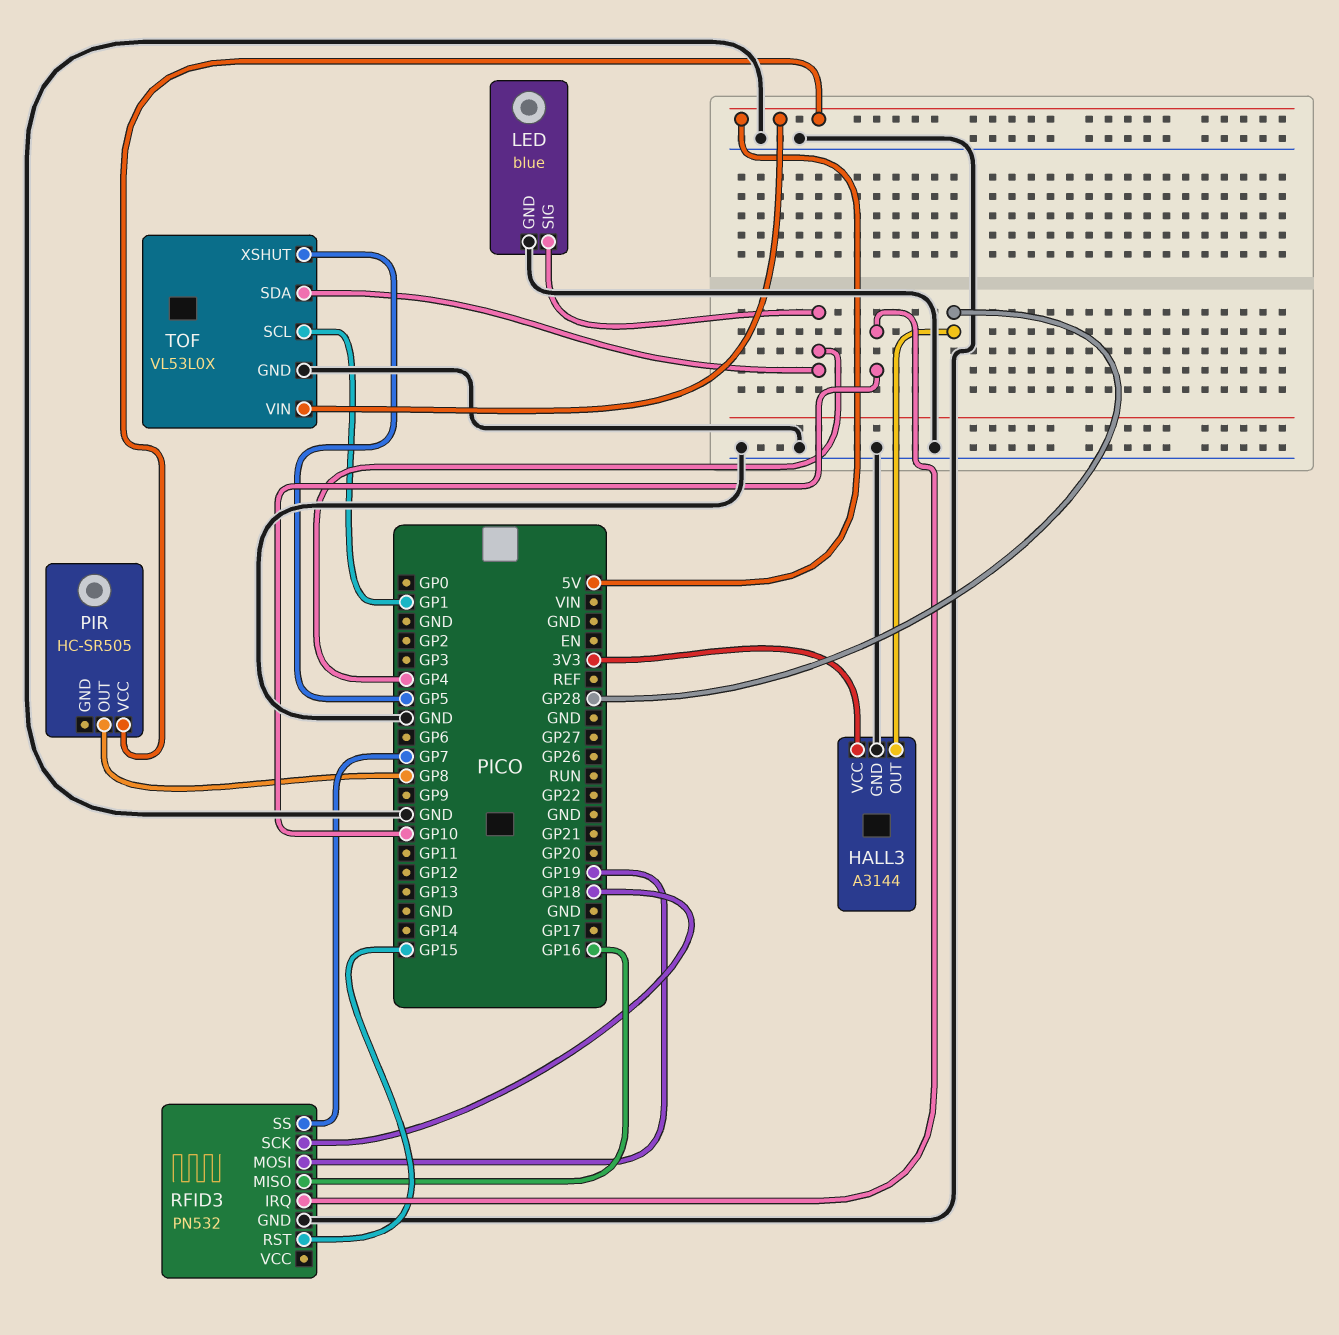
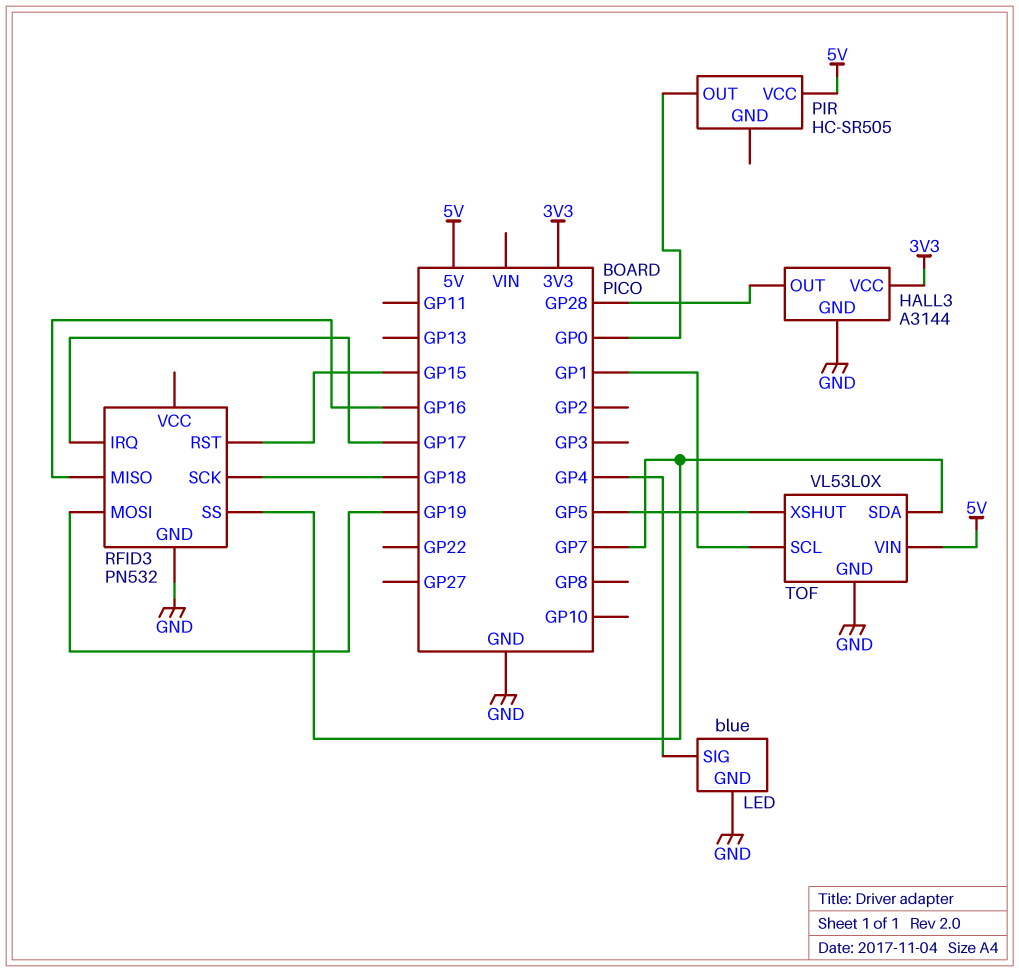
PIR pin OUT: GP8 -> GP0
RFID3 pin IRQ: GP10 -> GP17
TOF pin SDA: GP4 -> GP7

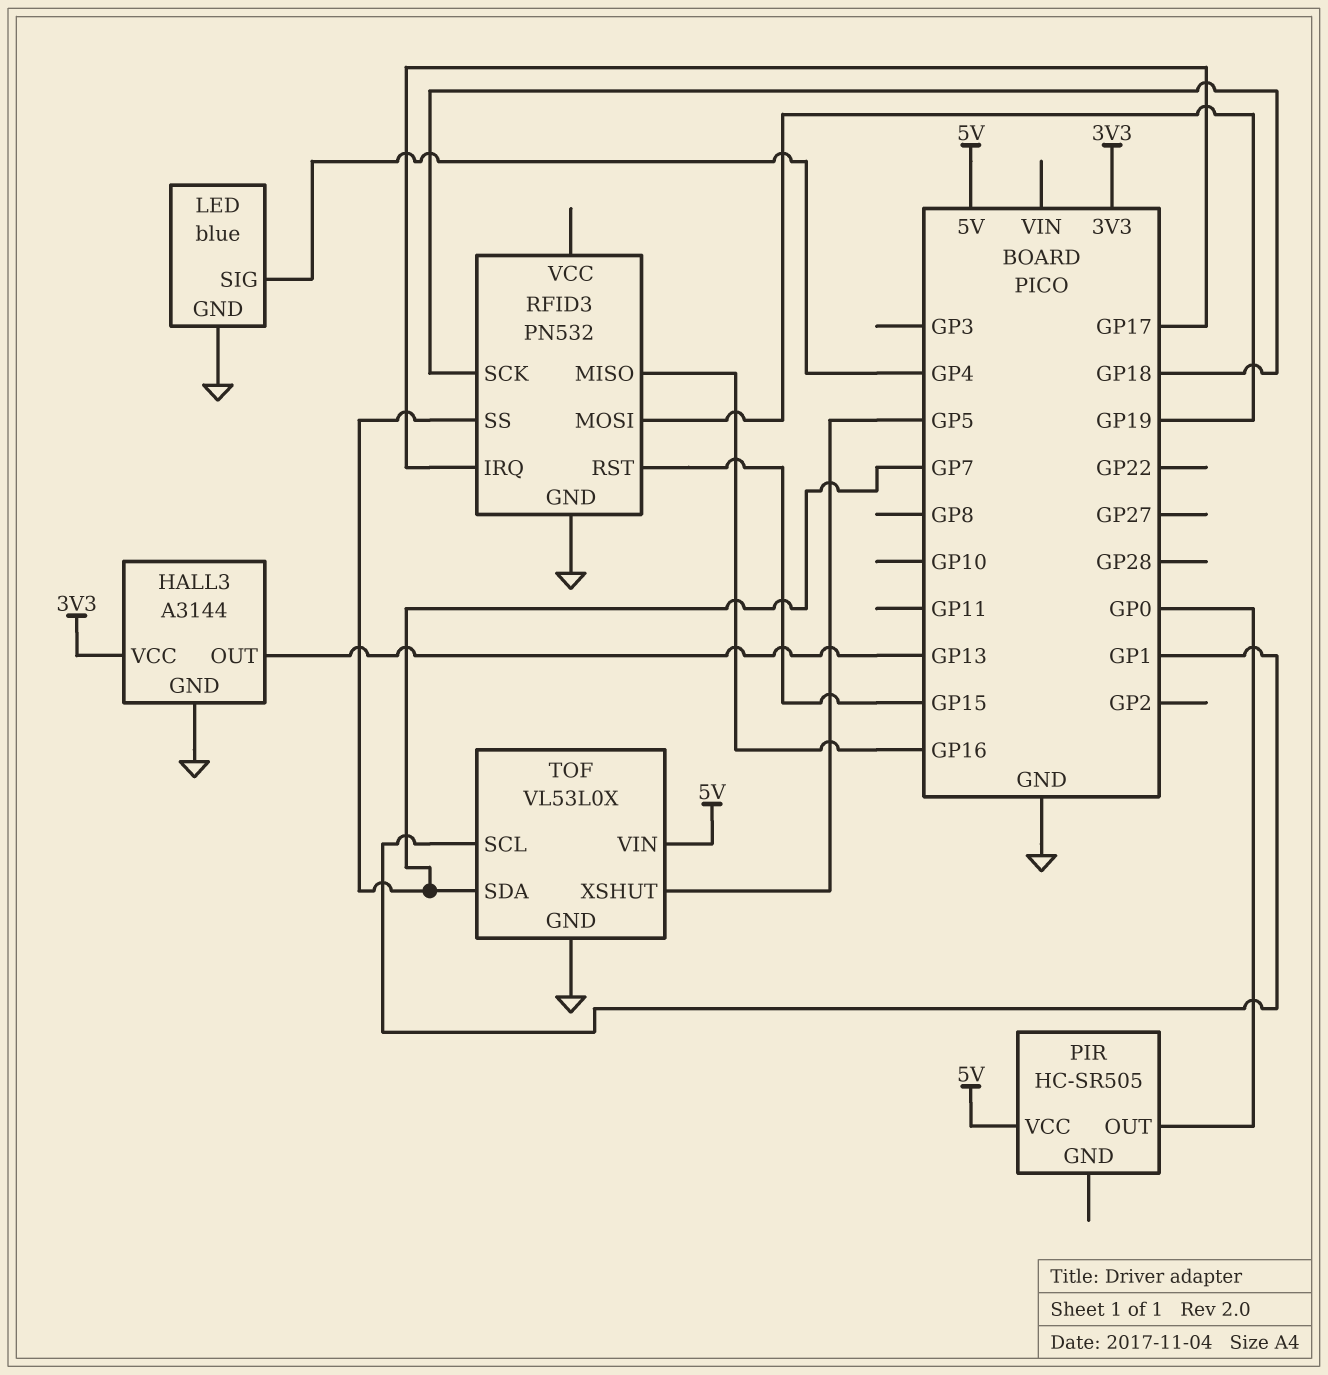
HALL3 pin OUT: GP28 -> GP13

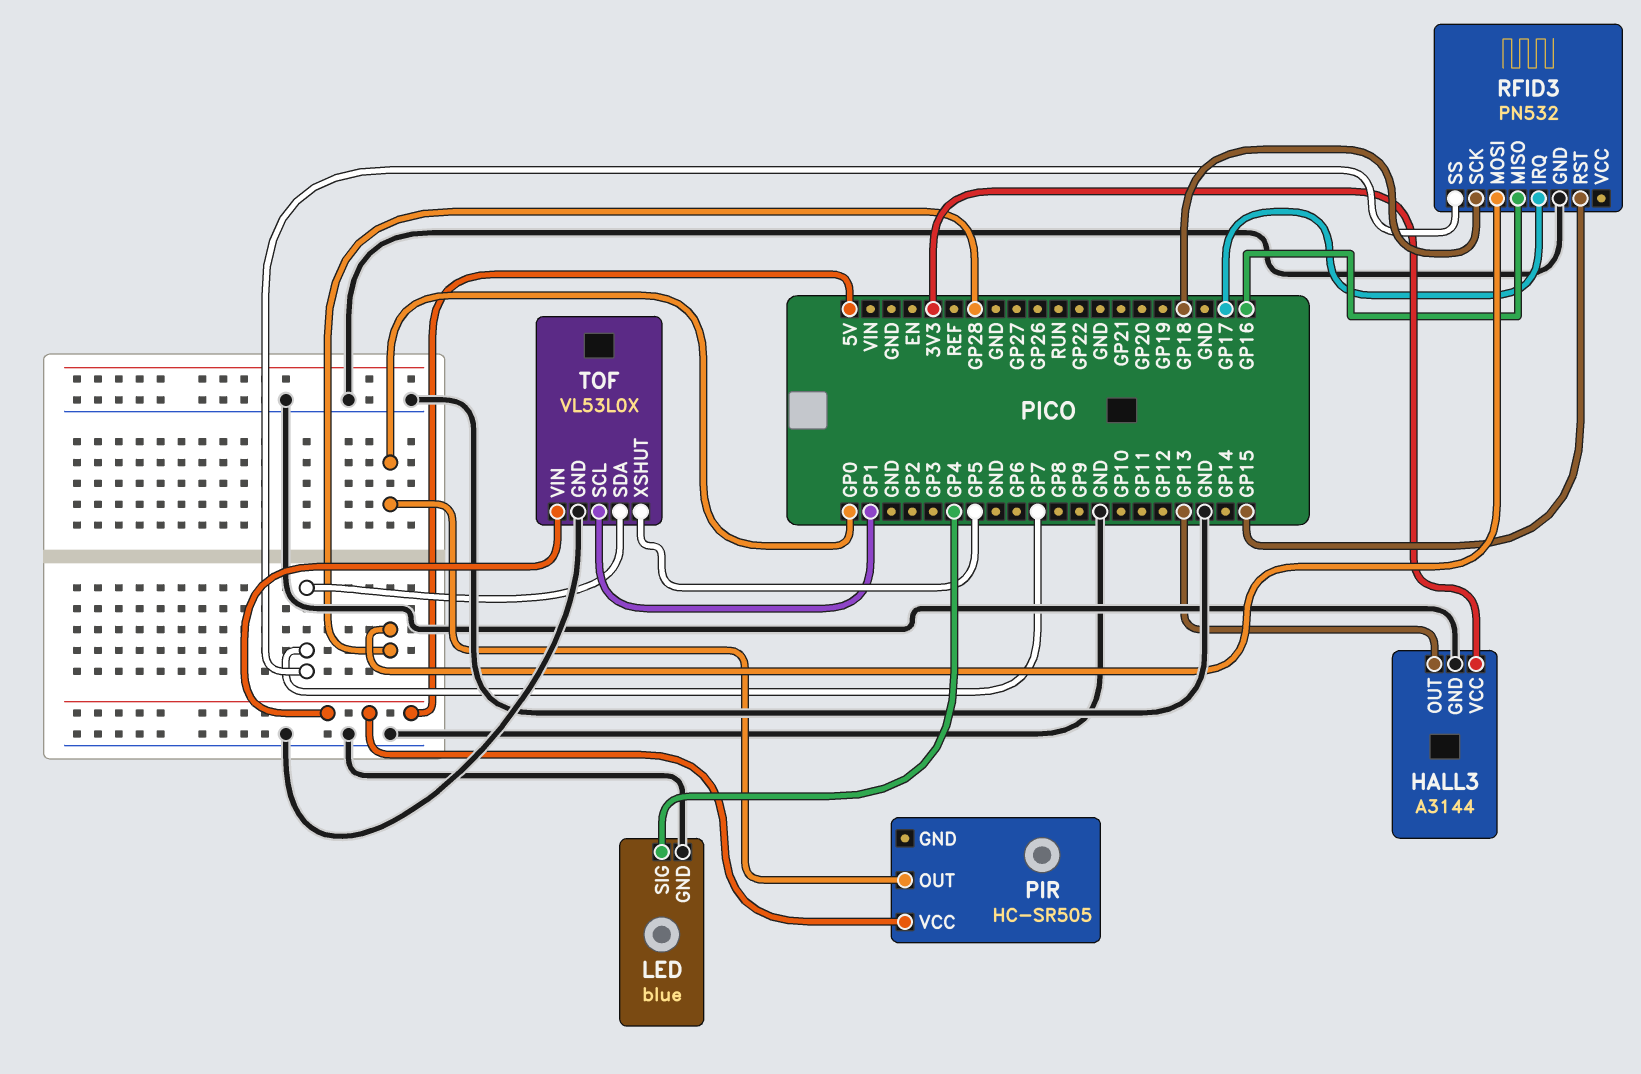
RFID3 pin MOSI: GP19 -> GP28

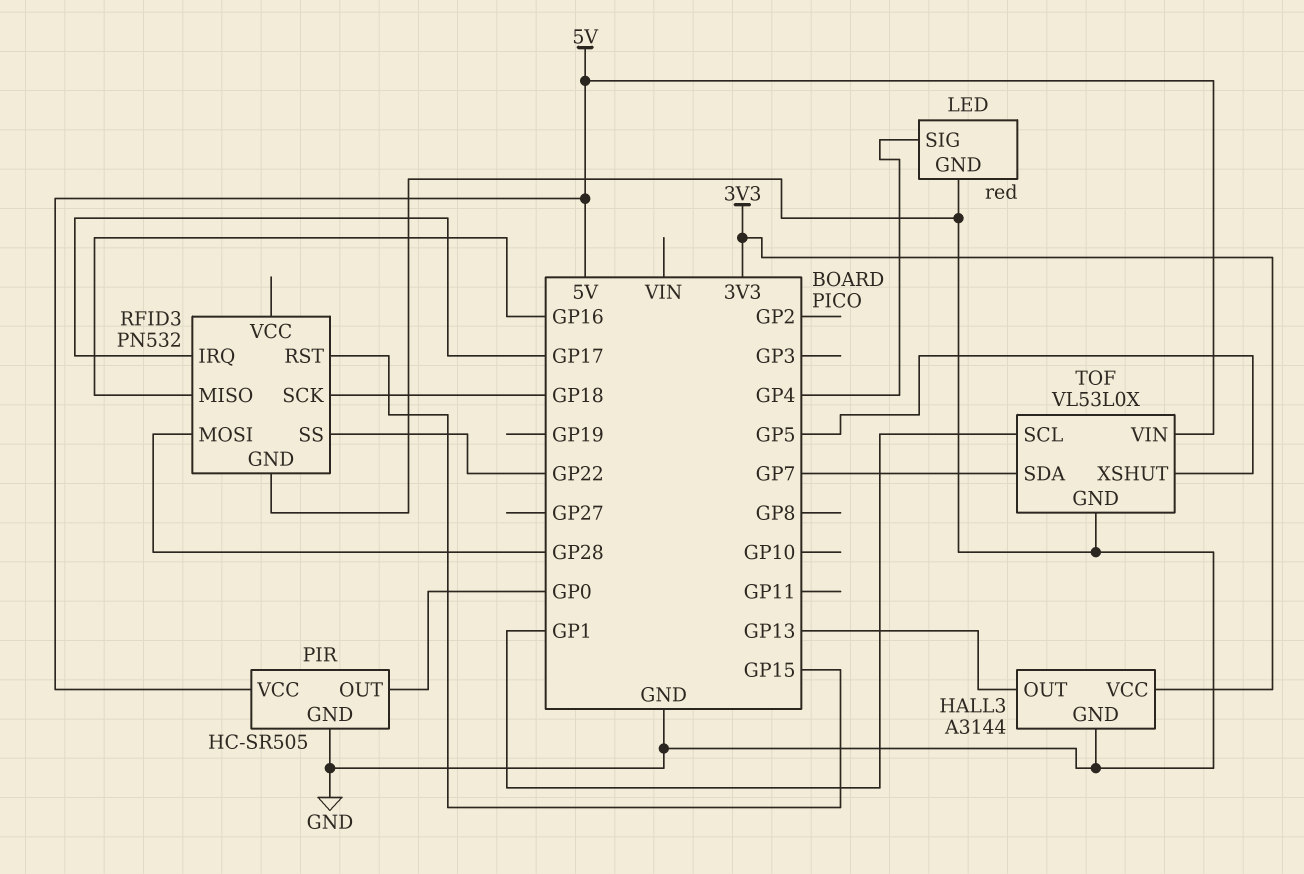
LED: blue -> red
PIR pin GND: none -> GND
RFID3 pin SS: GP7 -> GP22

